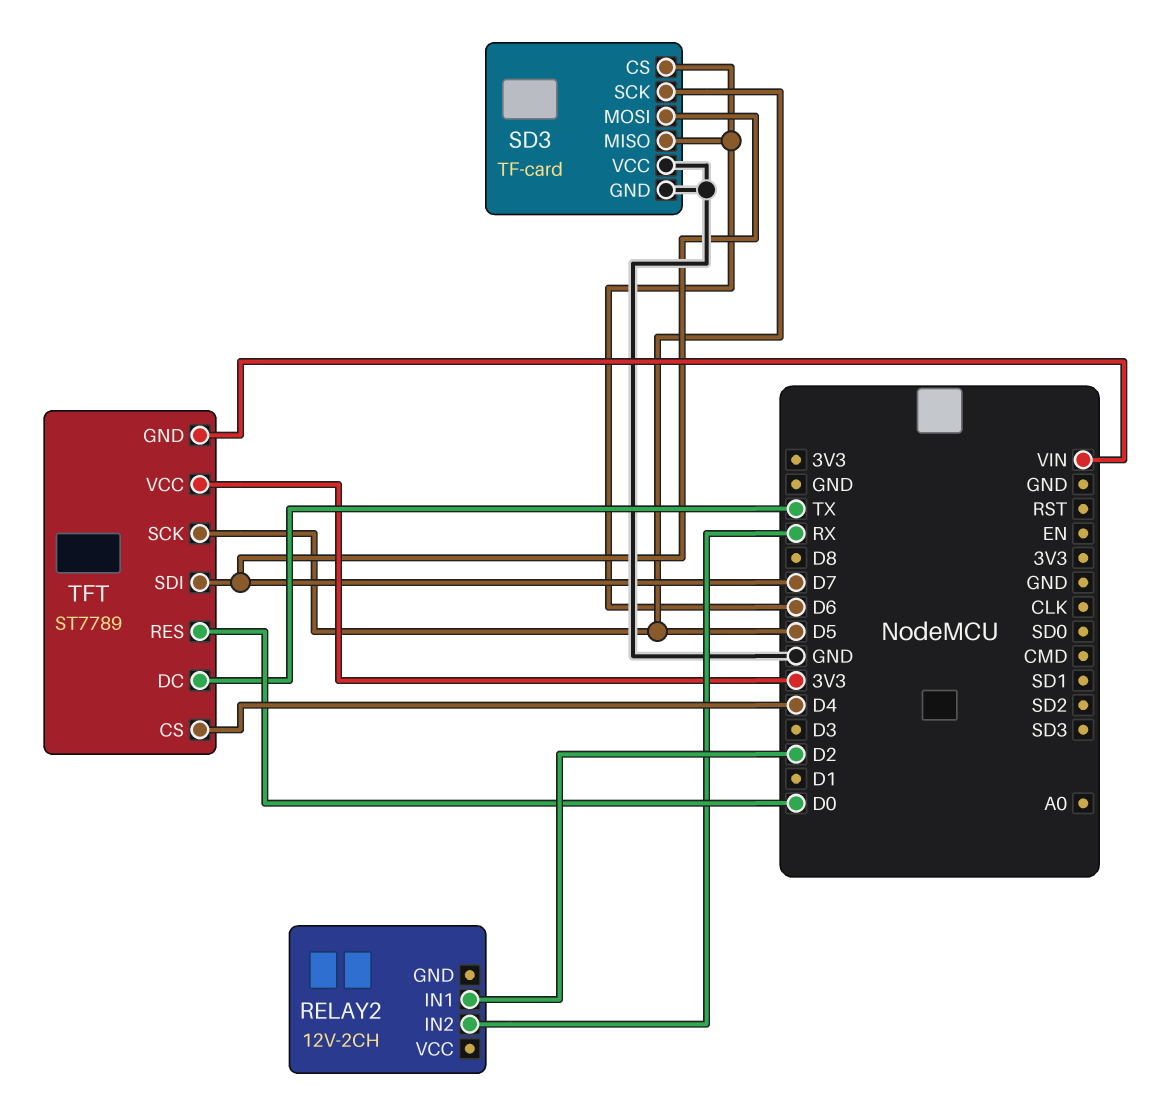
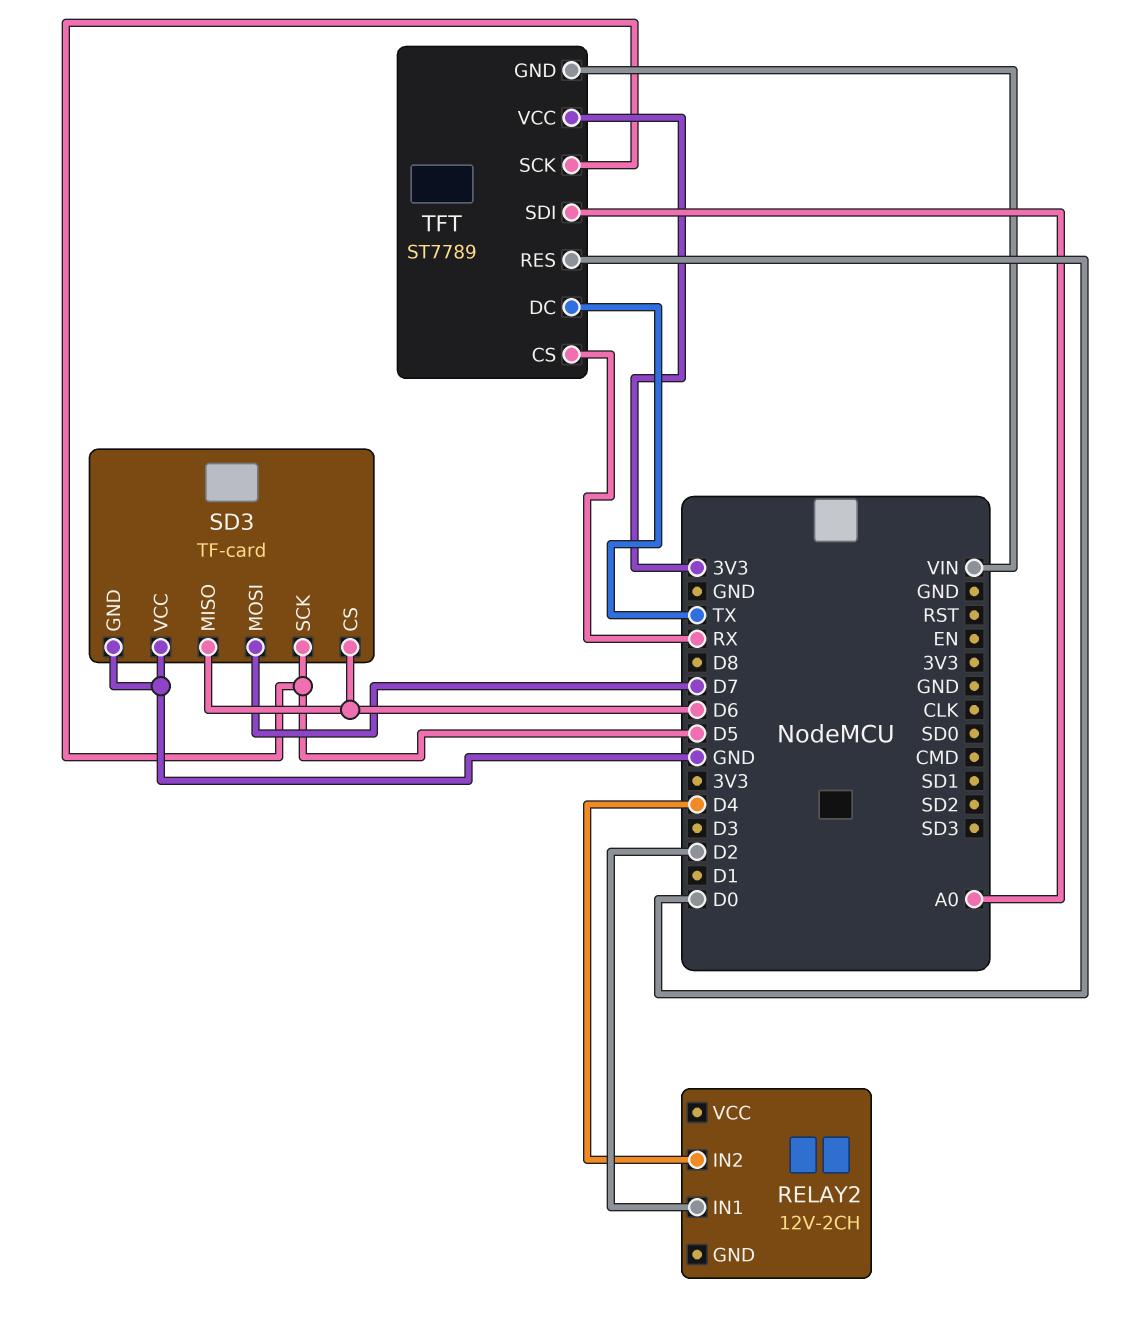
RELAY2 pin IN2: RX -> D4
TFT pin CS: D4 -> RX
TFT pin SDI: D7 -> A0

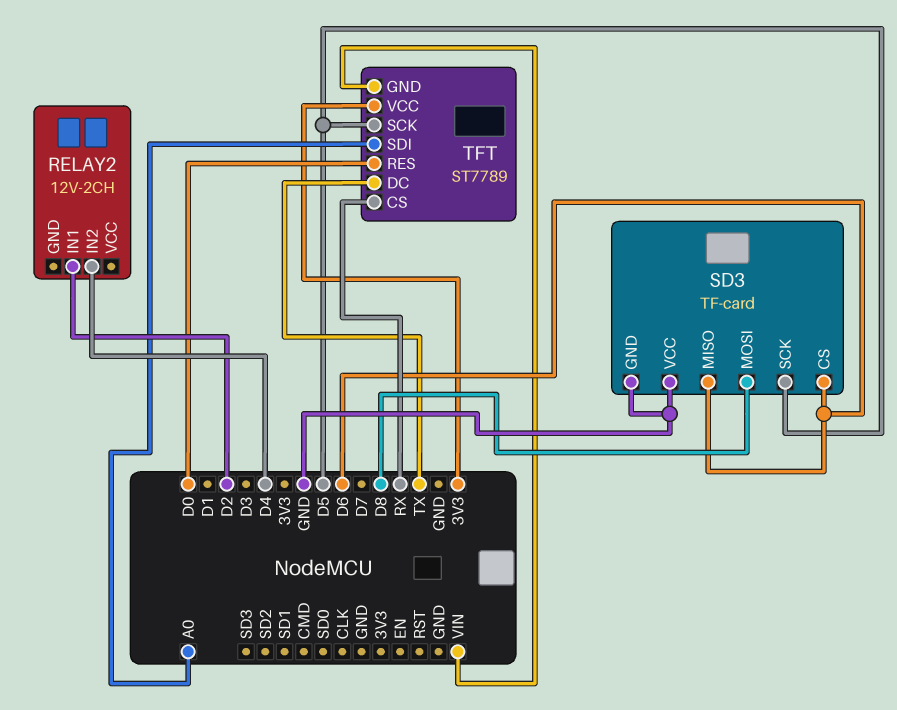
SD3 pin MOSI: D7 -> D8

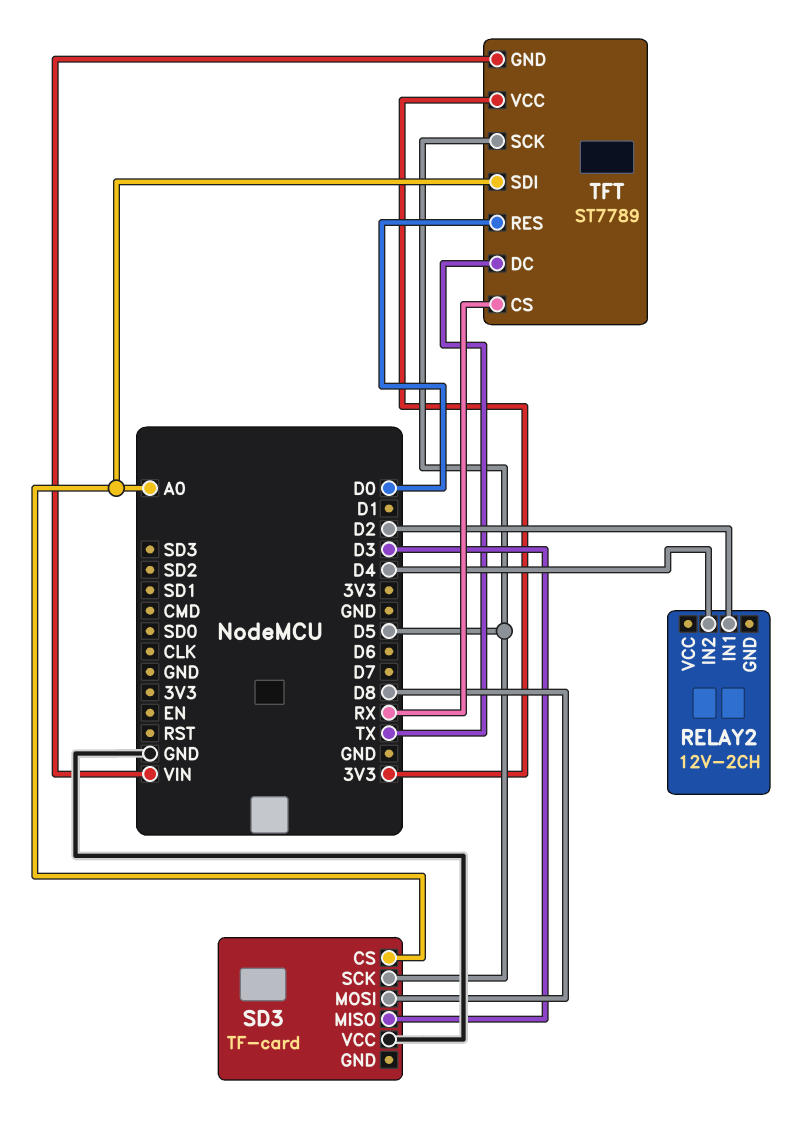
SD3 pin CS: D6 -> A0
SD3 pin GND: GND -> none
SD3 pin MISO: D6 -> D3

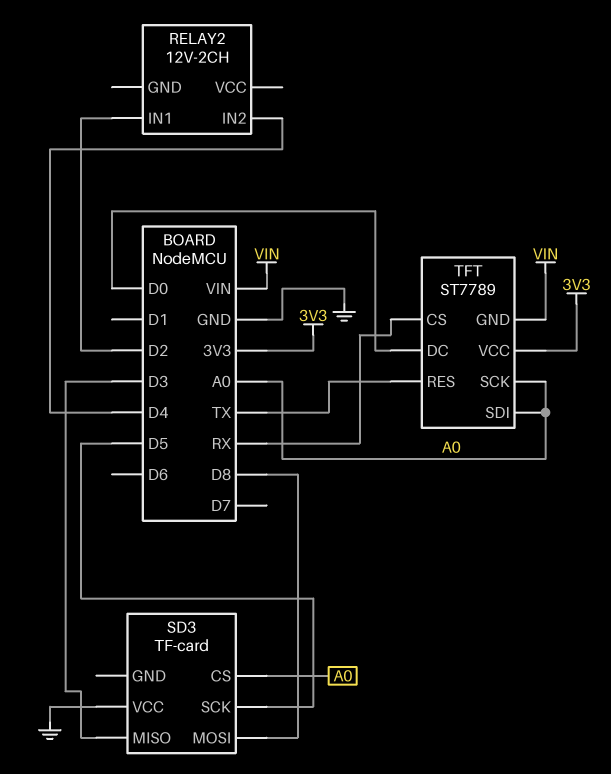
TFT pin DC: TX -> D0
TFT pin RES: D0 -> TX
TFT pin SCK: D5 -> A0

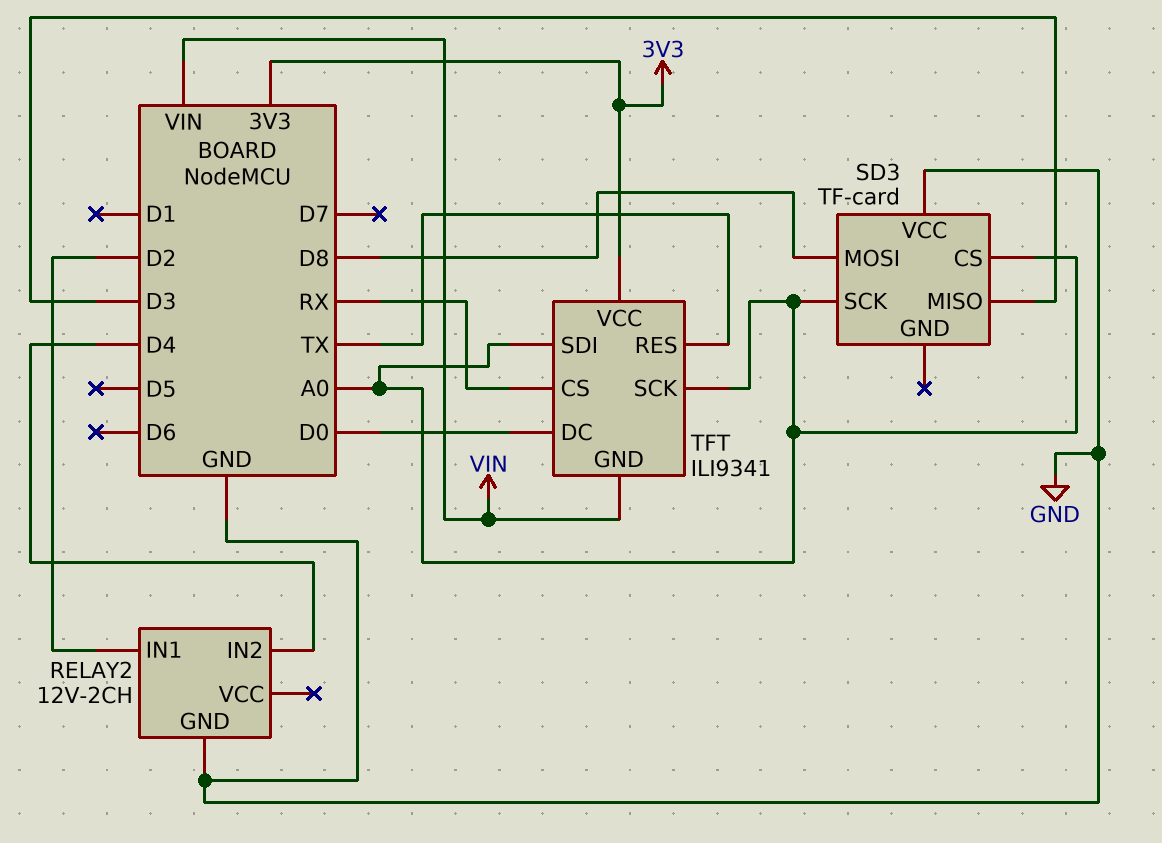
RELAY2 pin GND: none -> GND
SD3 pin SCK: D5 -> A0
TFT: ST7789 -> ILI9341

